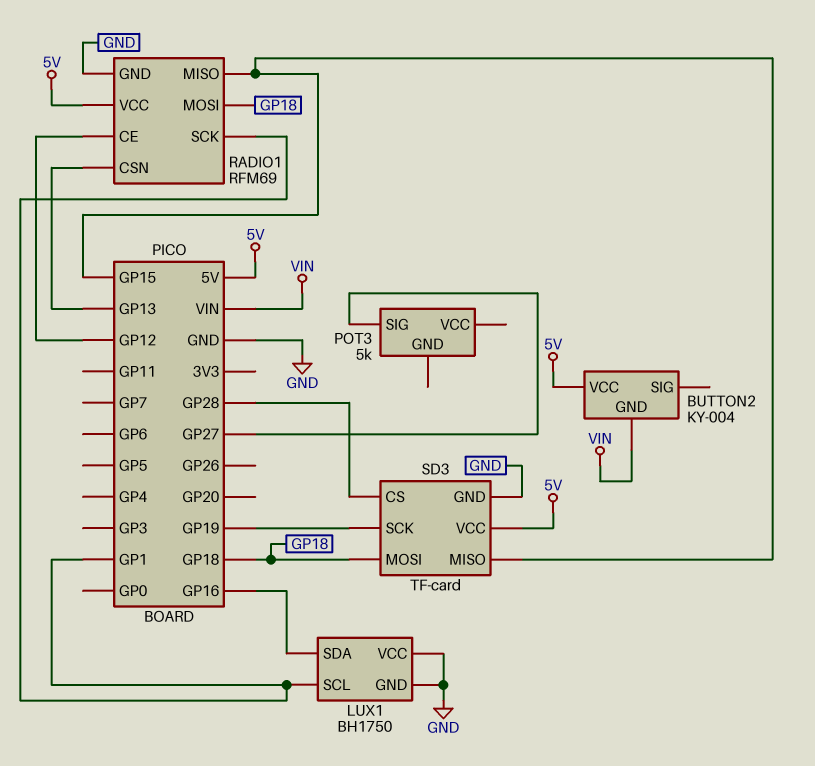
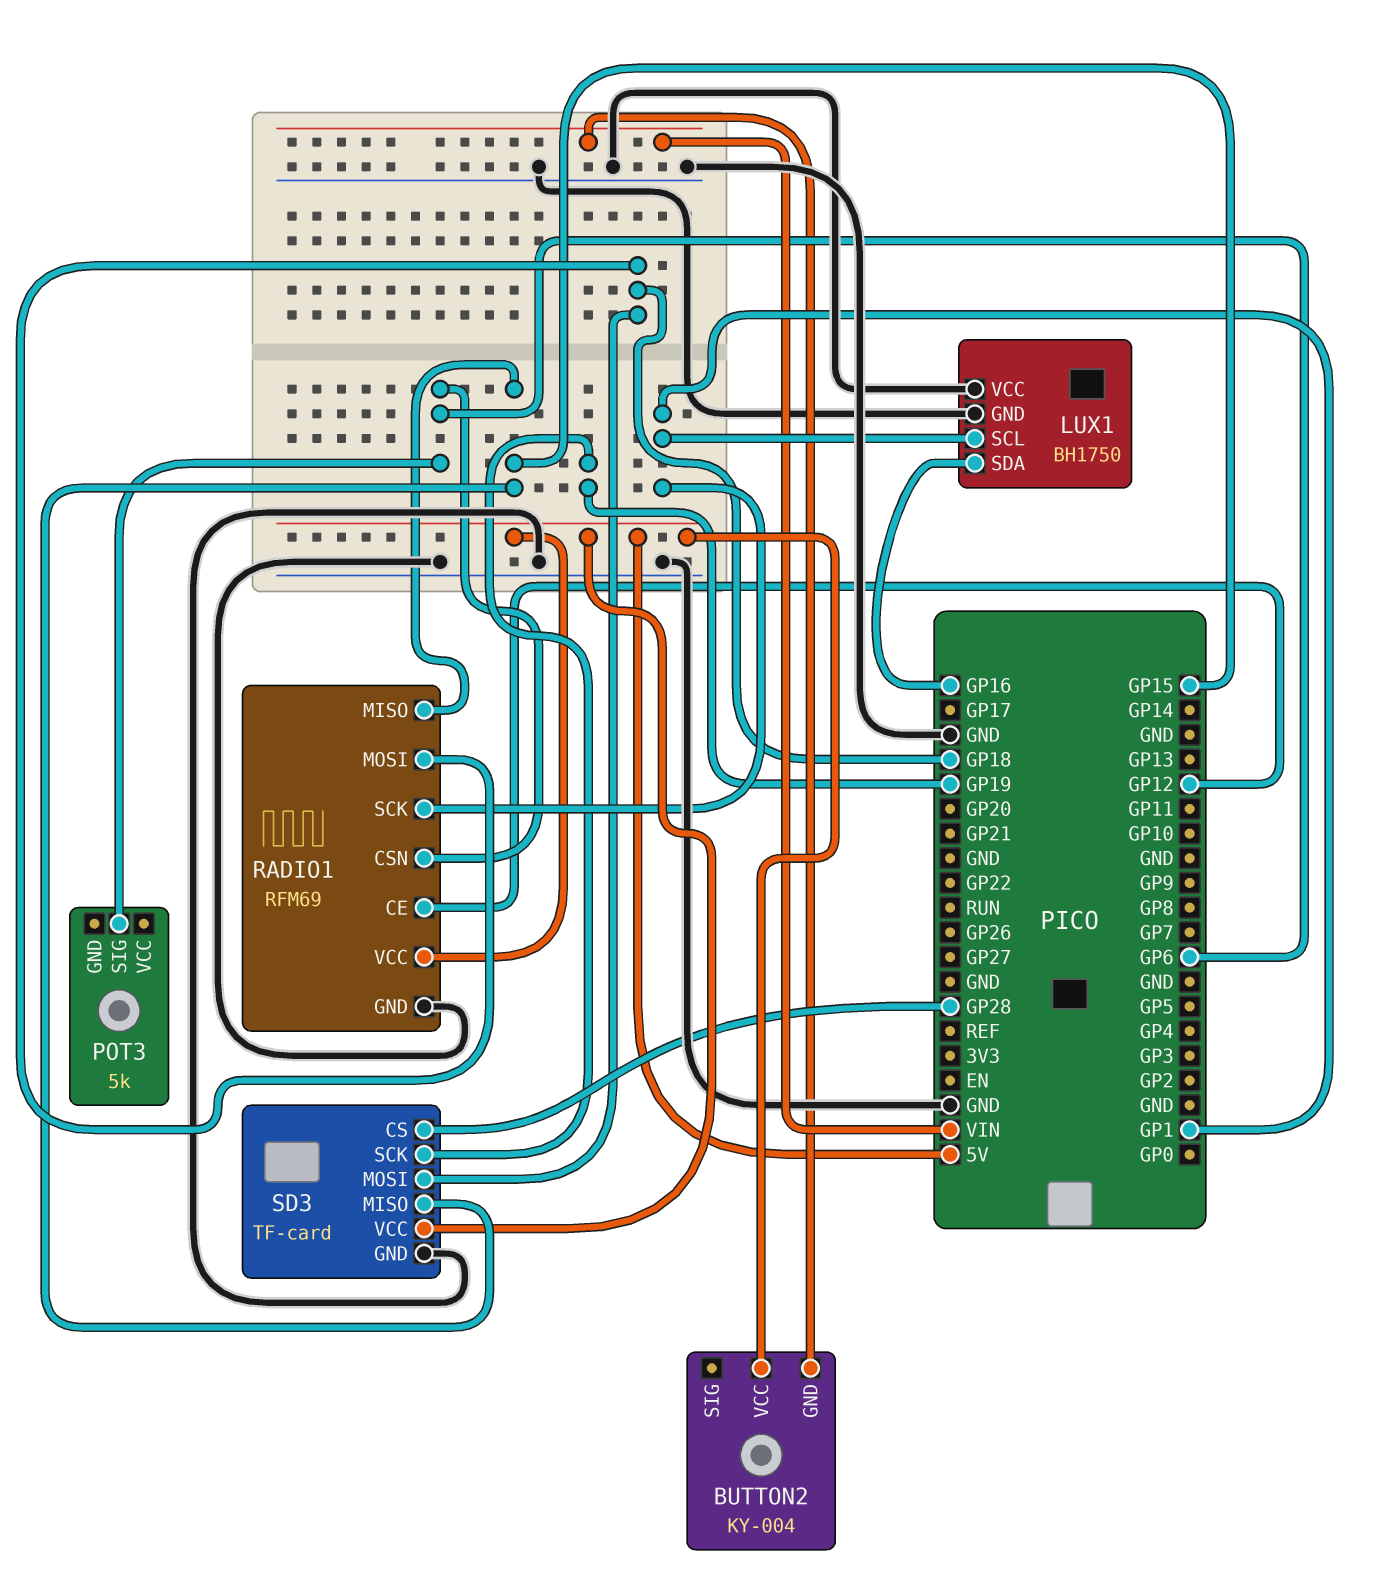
POT3 pin SIG: GP27 -> GP6
RADIO1 pin CSN: GP13 -> GP6

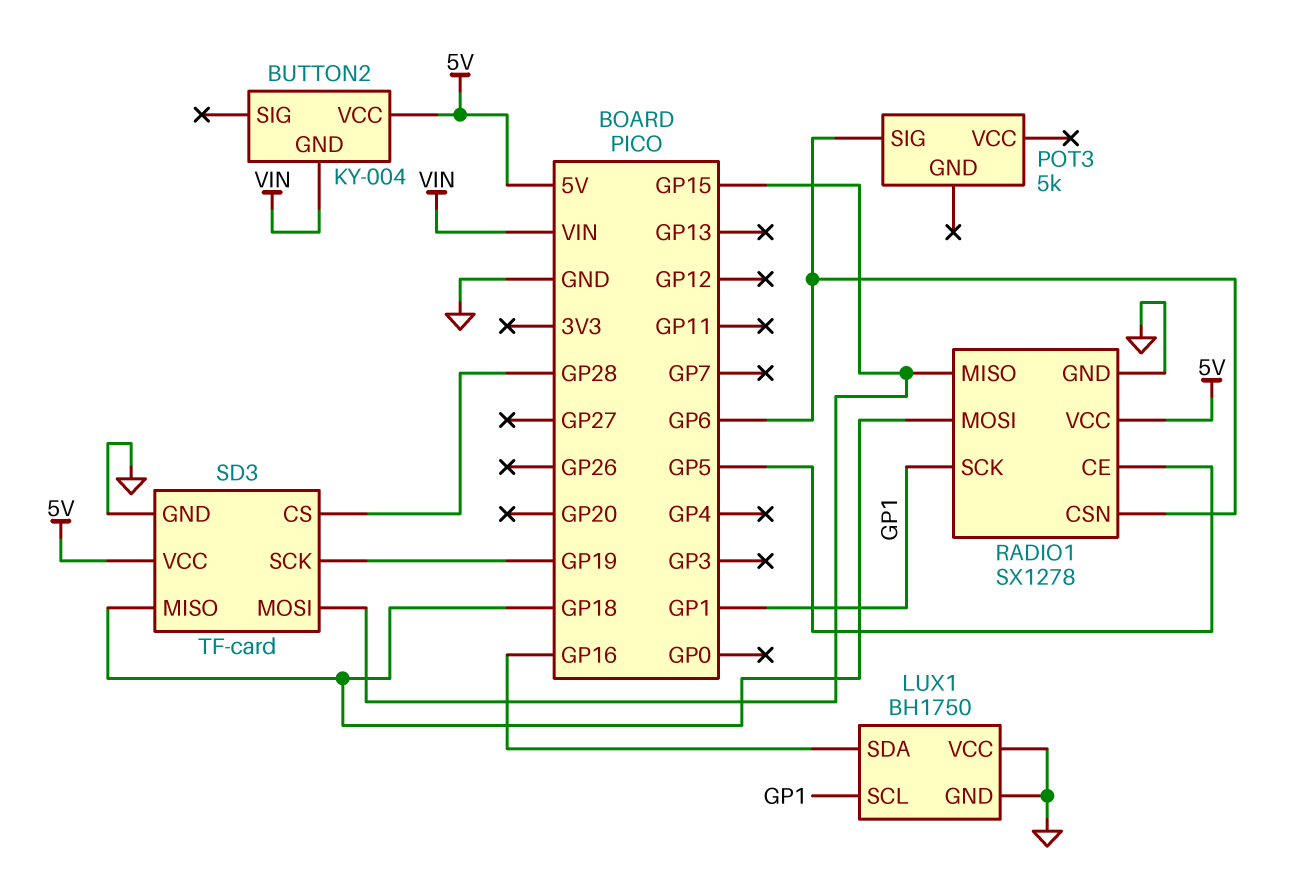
RADIO1: RFM69 -> SX1278
RADIO1 pin CE: GP12 -> GP5
SD3 pin MISO: GP15 -> GP18
SD3 pin MOSI: GP18 -> GP15

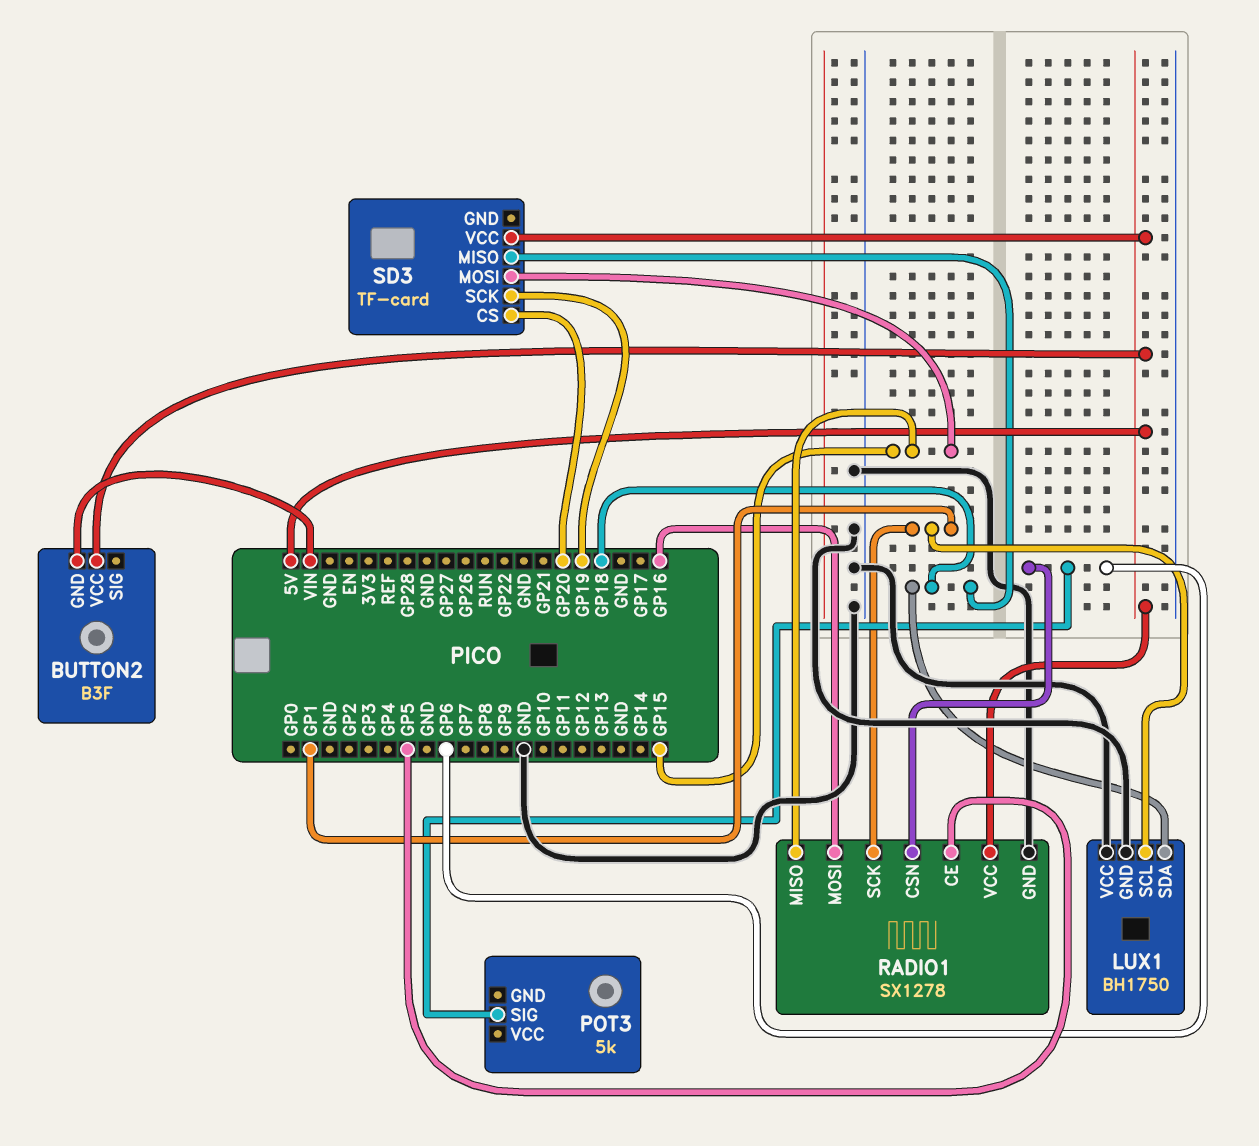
BUTTON2: KY-004 -> B3F
LUX1 pin SDA: GP16 -> GP18
RADIO1 pin MOSI: GP18 -> GP16
SD3 pin CS: GP28 -> GP20
SD3 pin GND: GND -> none

